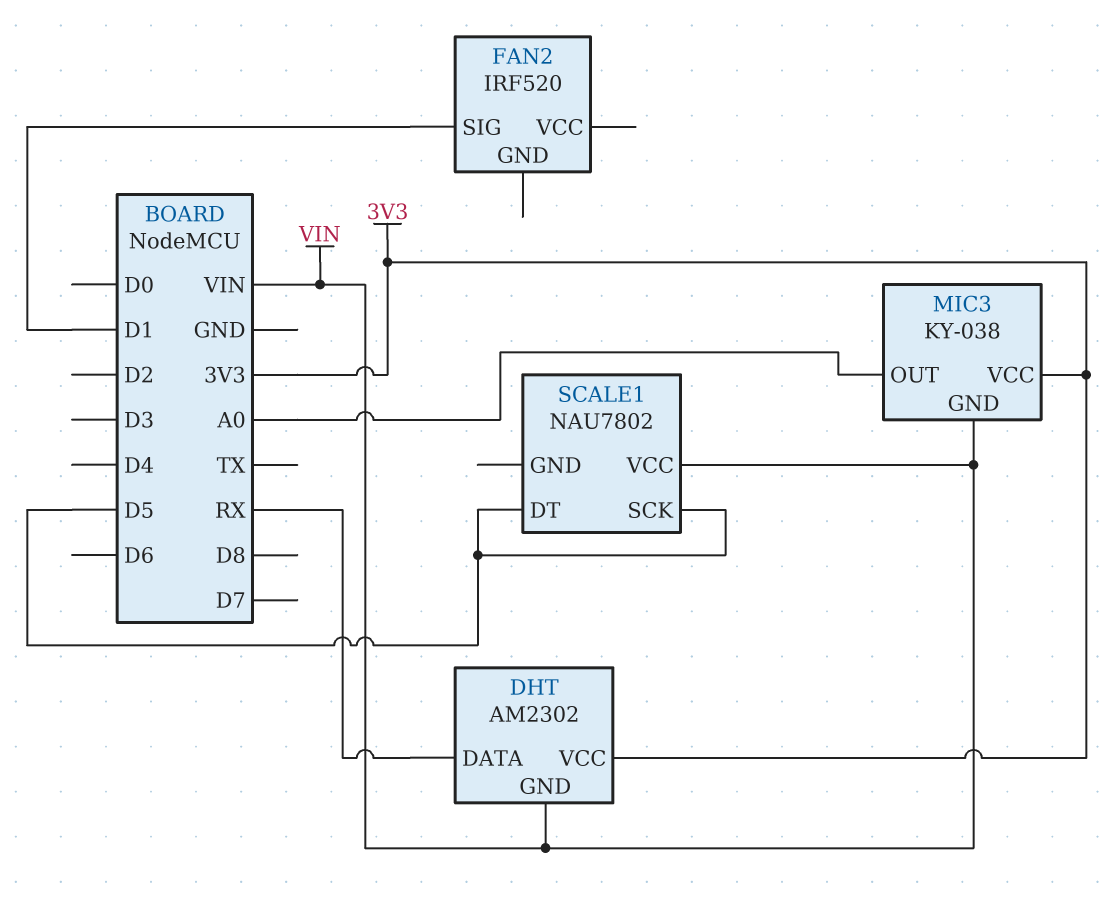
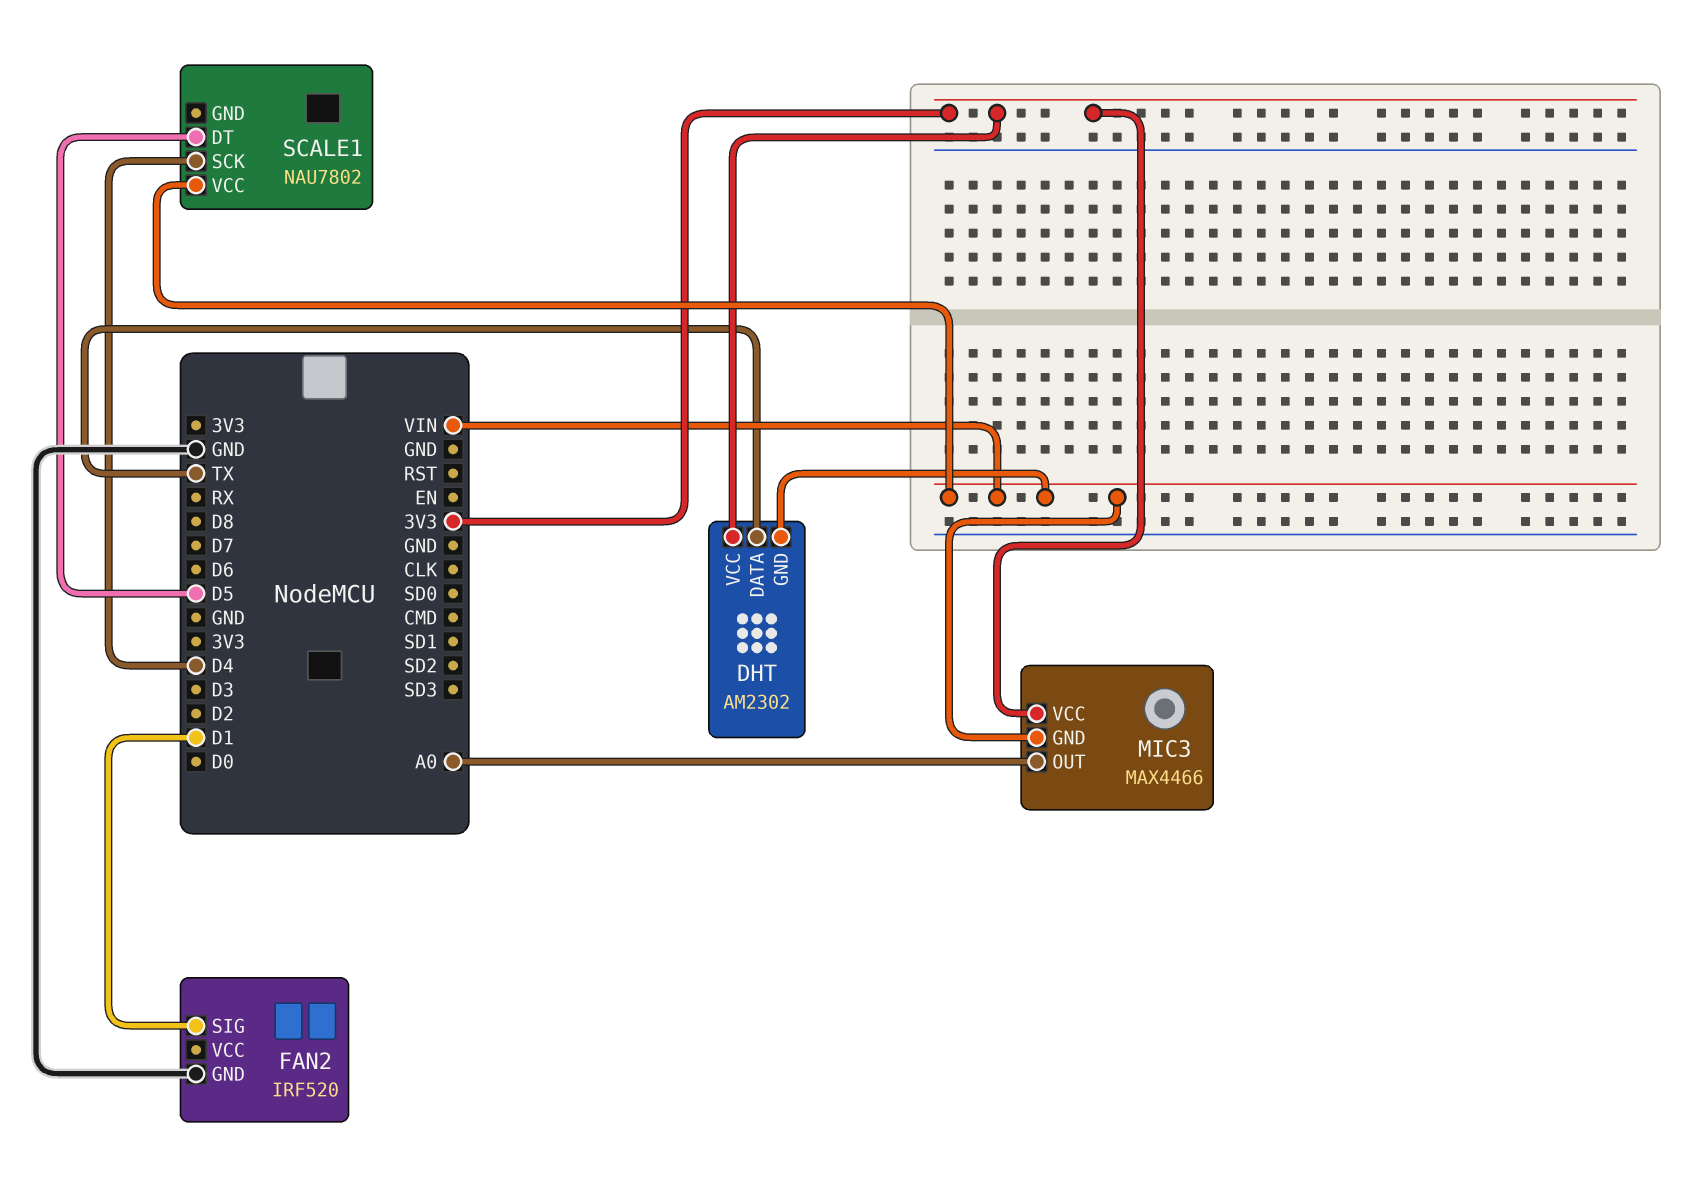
DHT pin DATA: RX -> TX
FAN2 pin GND: none -> GND
MIC3: KY-038 -> MAX4466
SCALE1 pin SCK: D5 -> D4

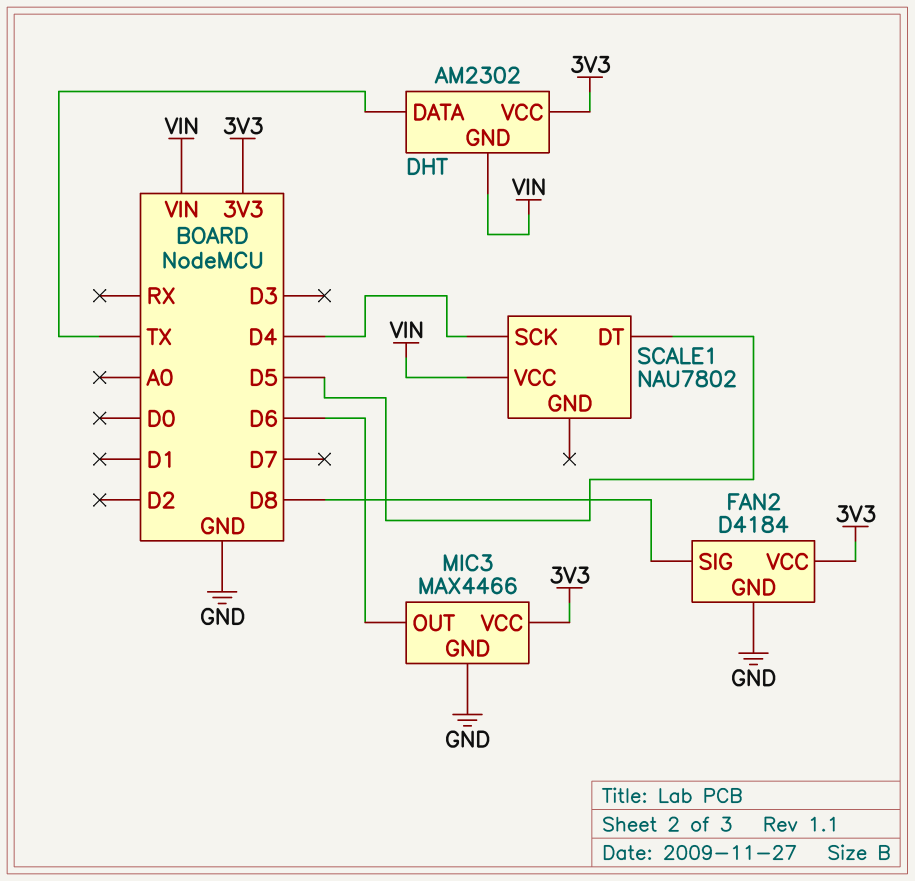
FAN2: IRF520 -> D4184
FAN2 pin SIG: D1 -> D8
FAN2 pin VCC: none -> 3V3
MIC3 pin GND: VIN -> GND
MIC3 pin OUT: A0 -> D6

